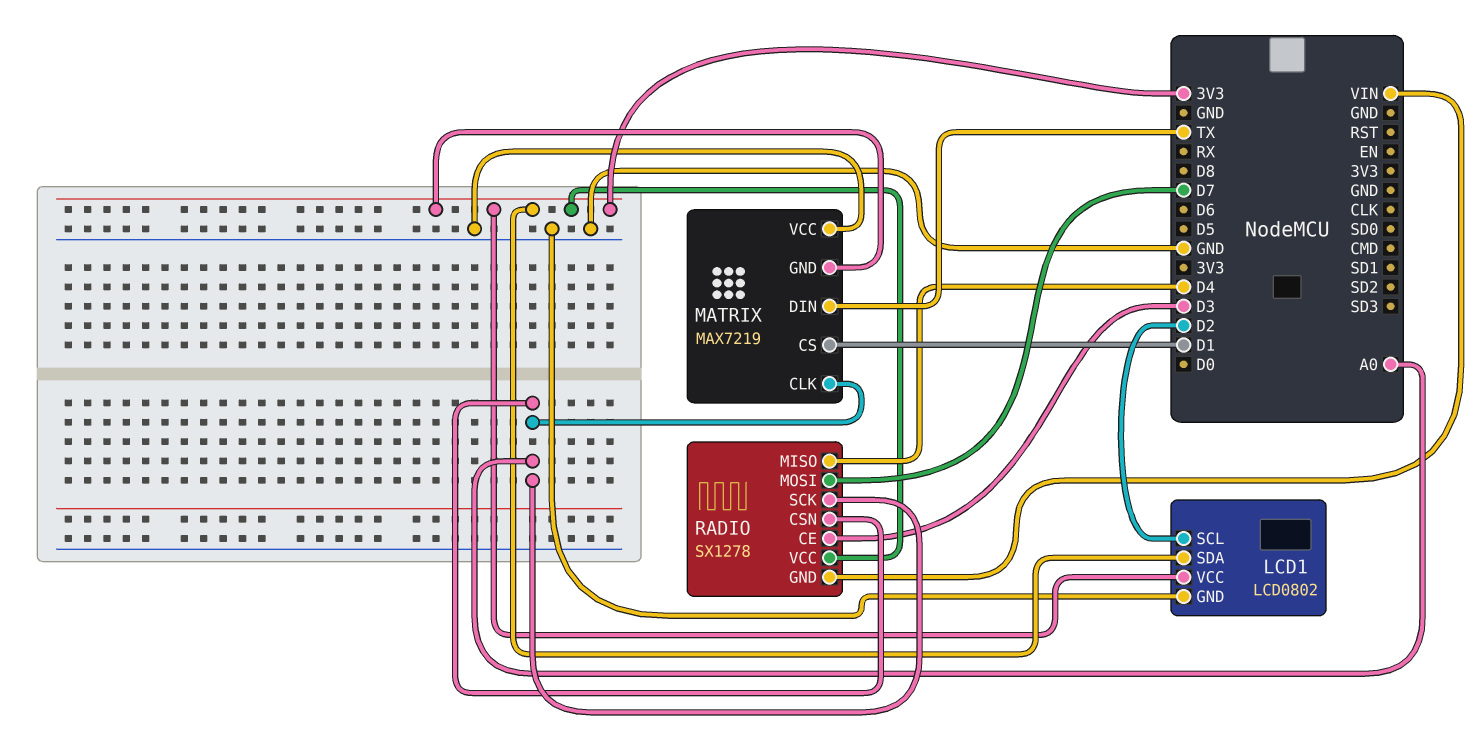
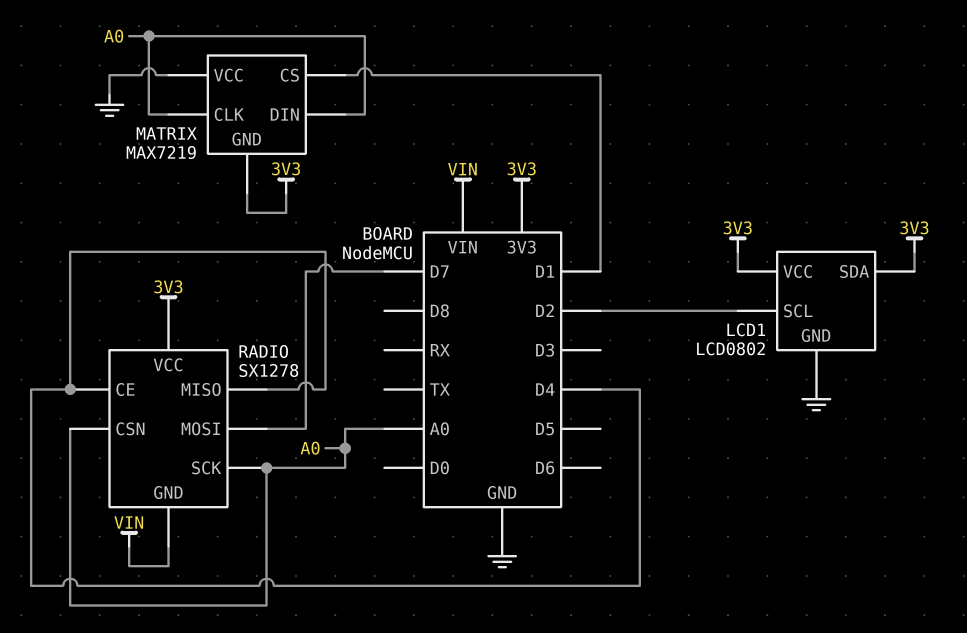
MATRIX pin DIN: TX -> A0
RADIO pin CE: D3 -> D4

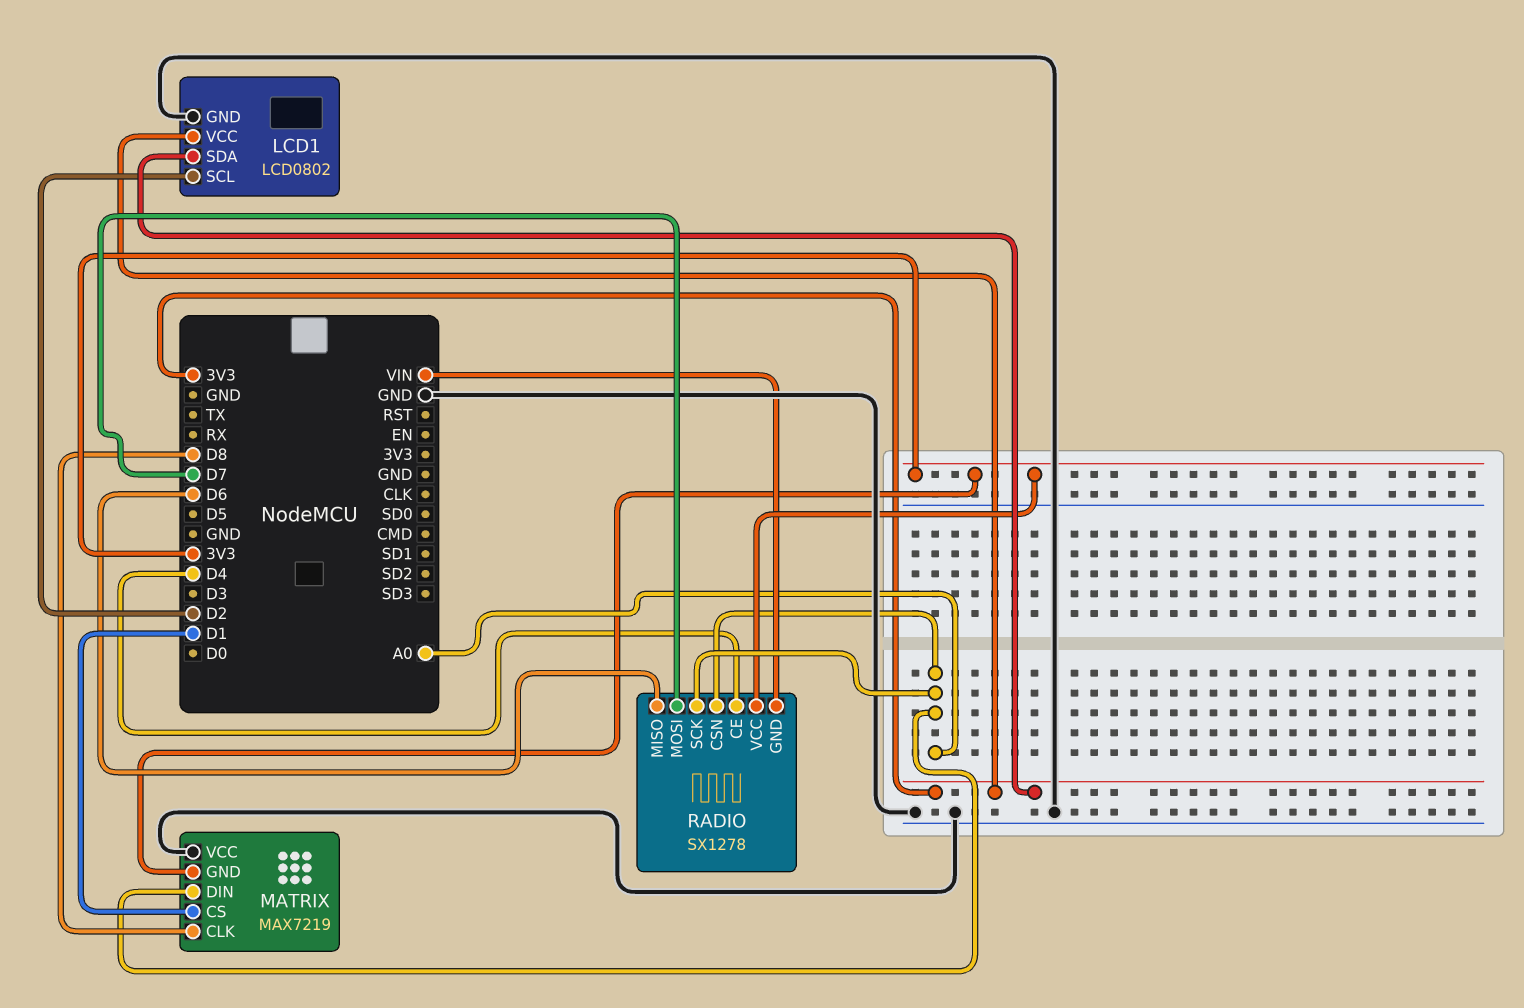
MATRIX pin CLK: A0 -> D8
RADIO pin MISO: D4 -> D6

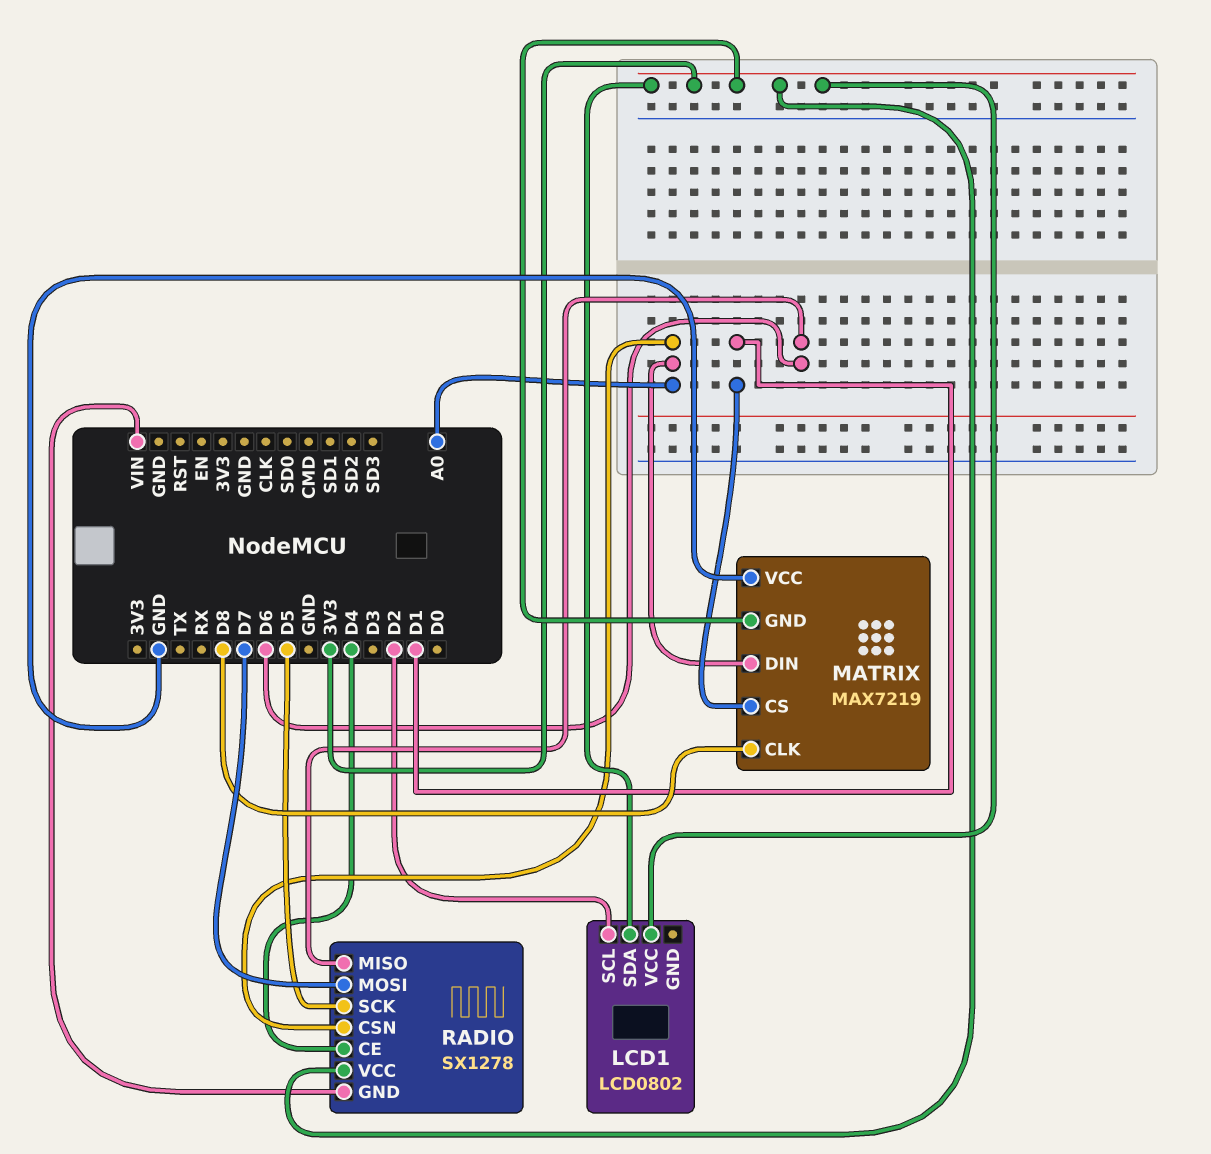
LCD1 pin GND: GND -> none
RADIO pin SCK: A0 -> D5

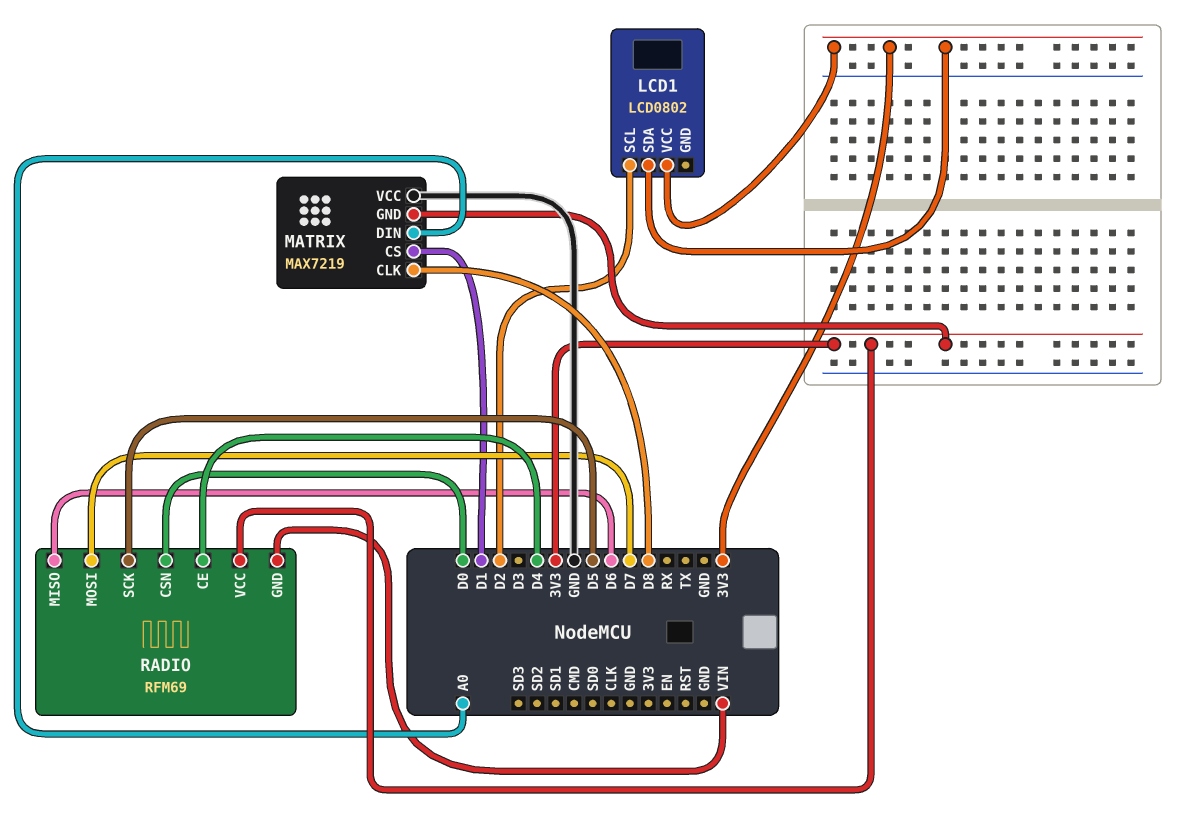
RADIO: SX1278 -> RFM69
RADIO pin CSN: A0 -> D0

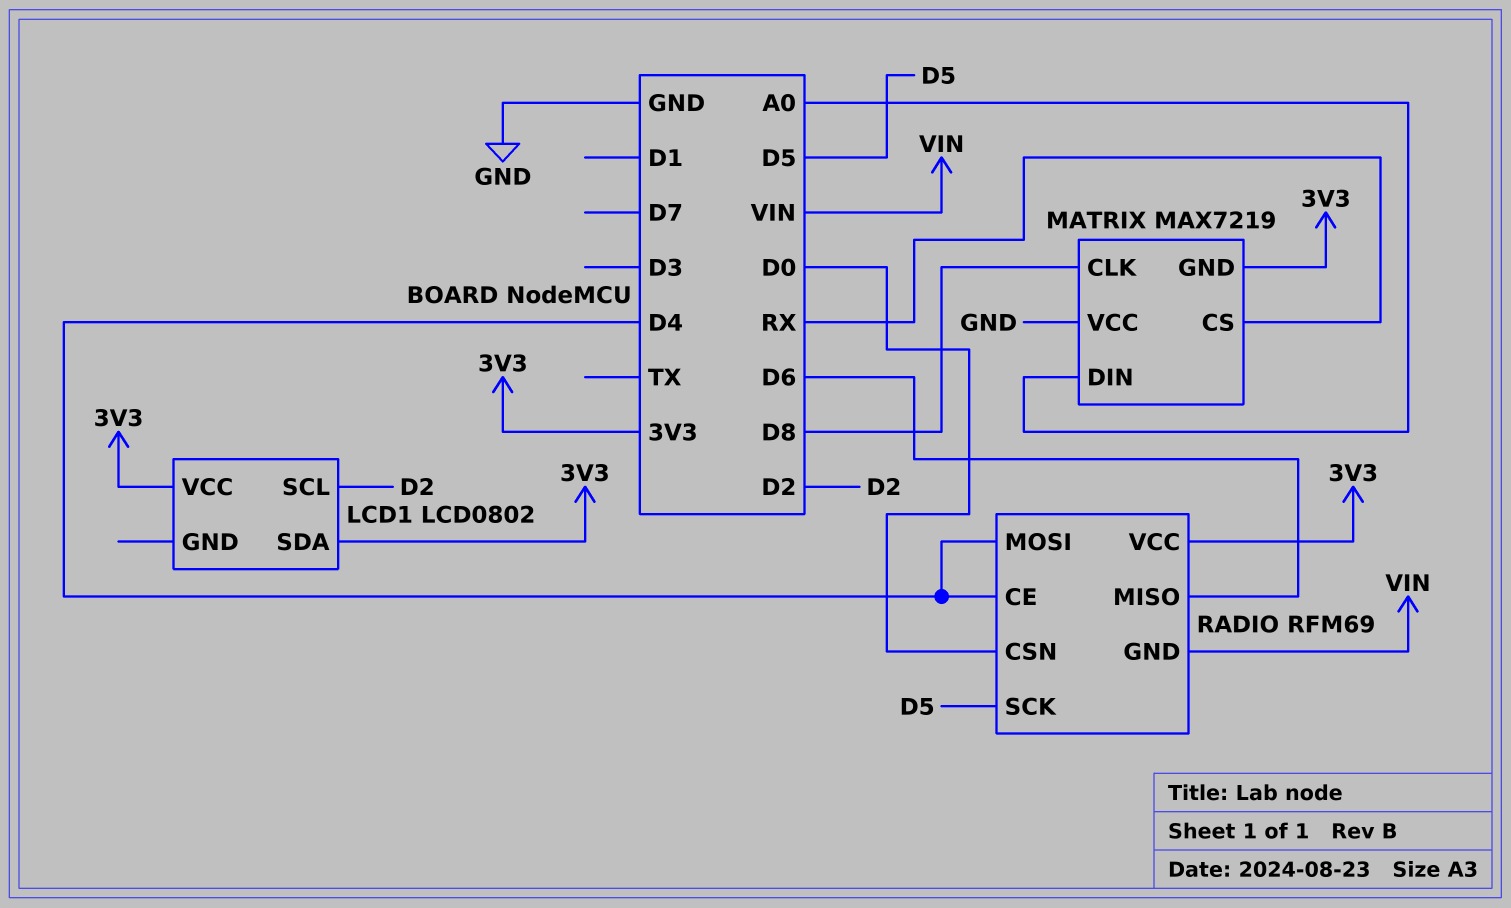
MATRIX pin CS: D1 -> RX
RADIO pin MOSI: D7 -> D4

